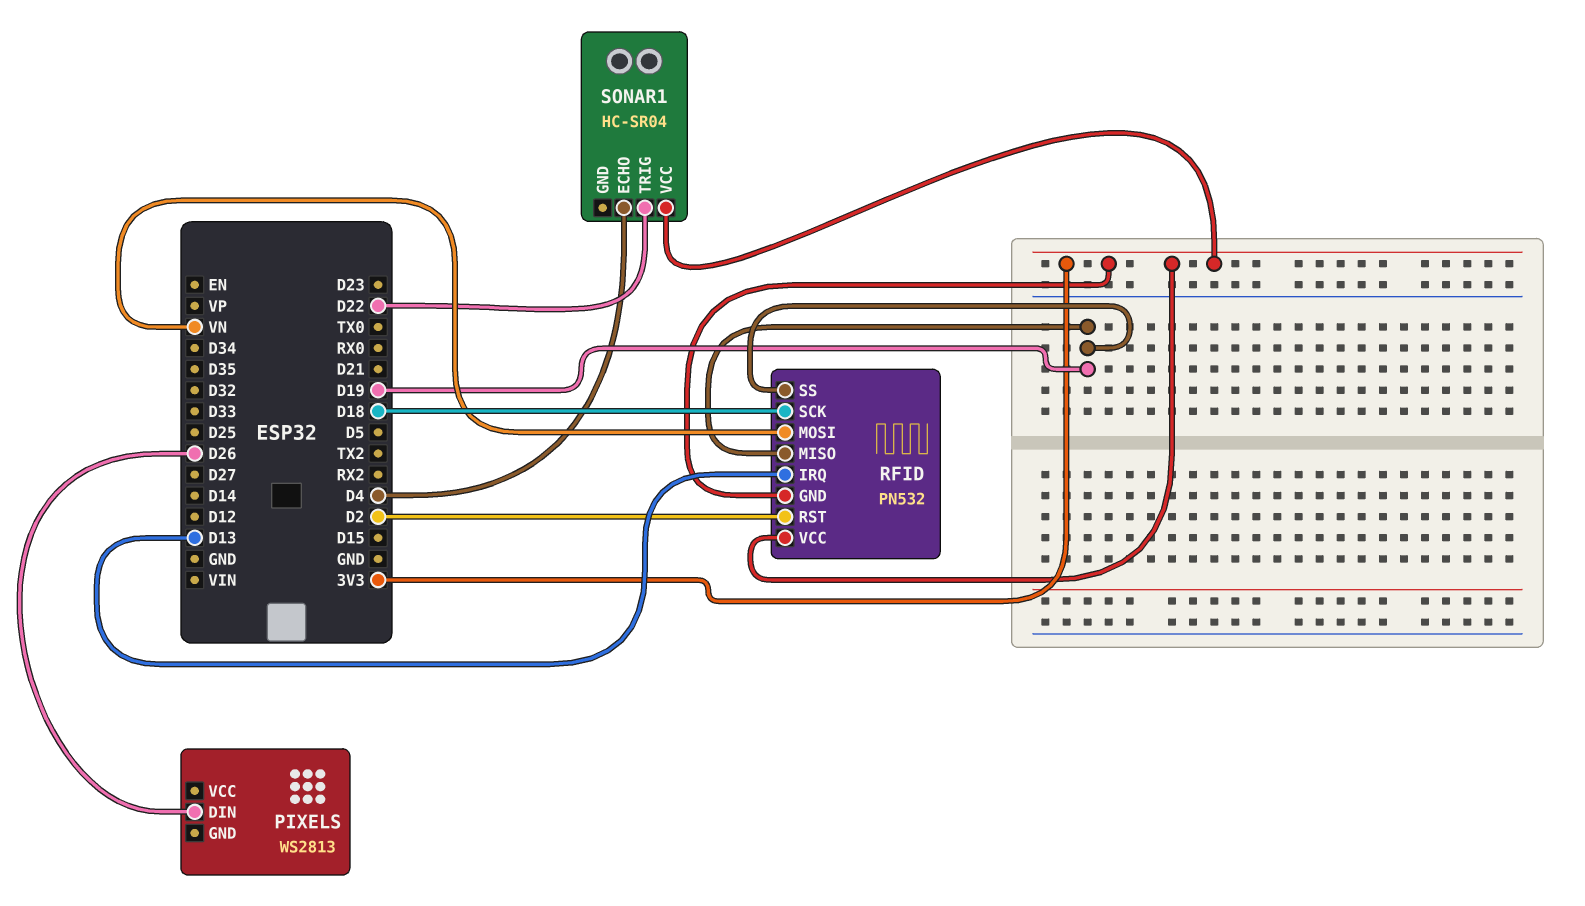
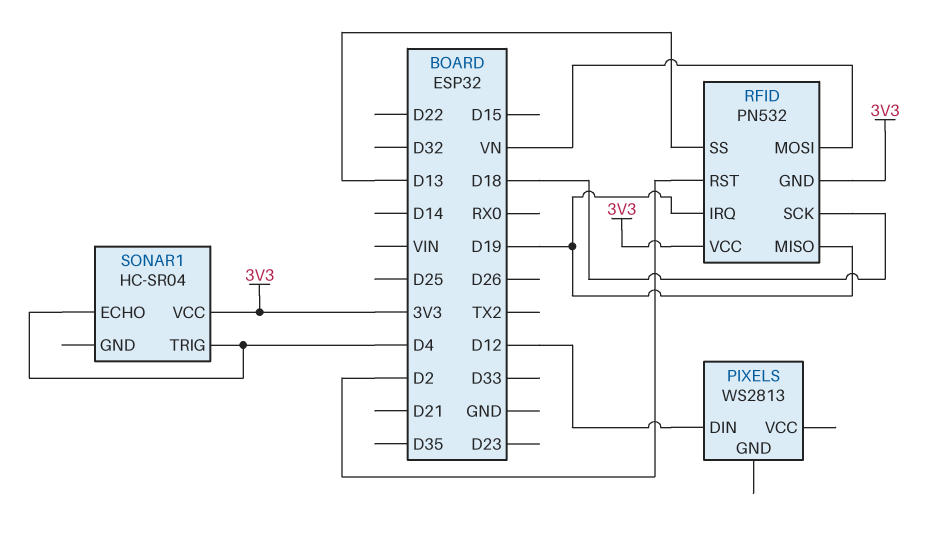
PIXELS pin DIN: D26 -> D12
RFID pin IRQ: D13 -> D19
RFID pin SS: D19 -> D13
SONAR1 pin TRIG: D22 -> D4

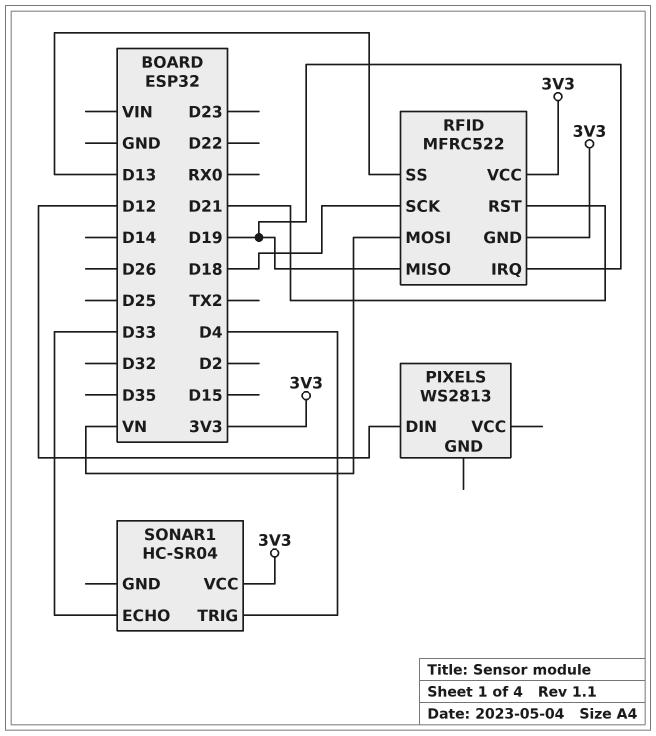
RFID: PN532 -> MFRC522
RFID pin RST: D2 -> D21
SONAR1 pin ECHO: D4 -> D33

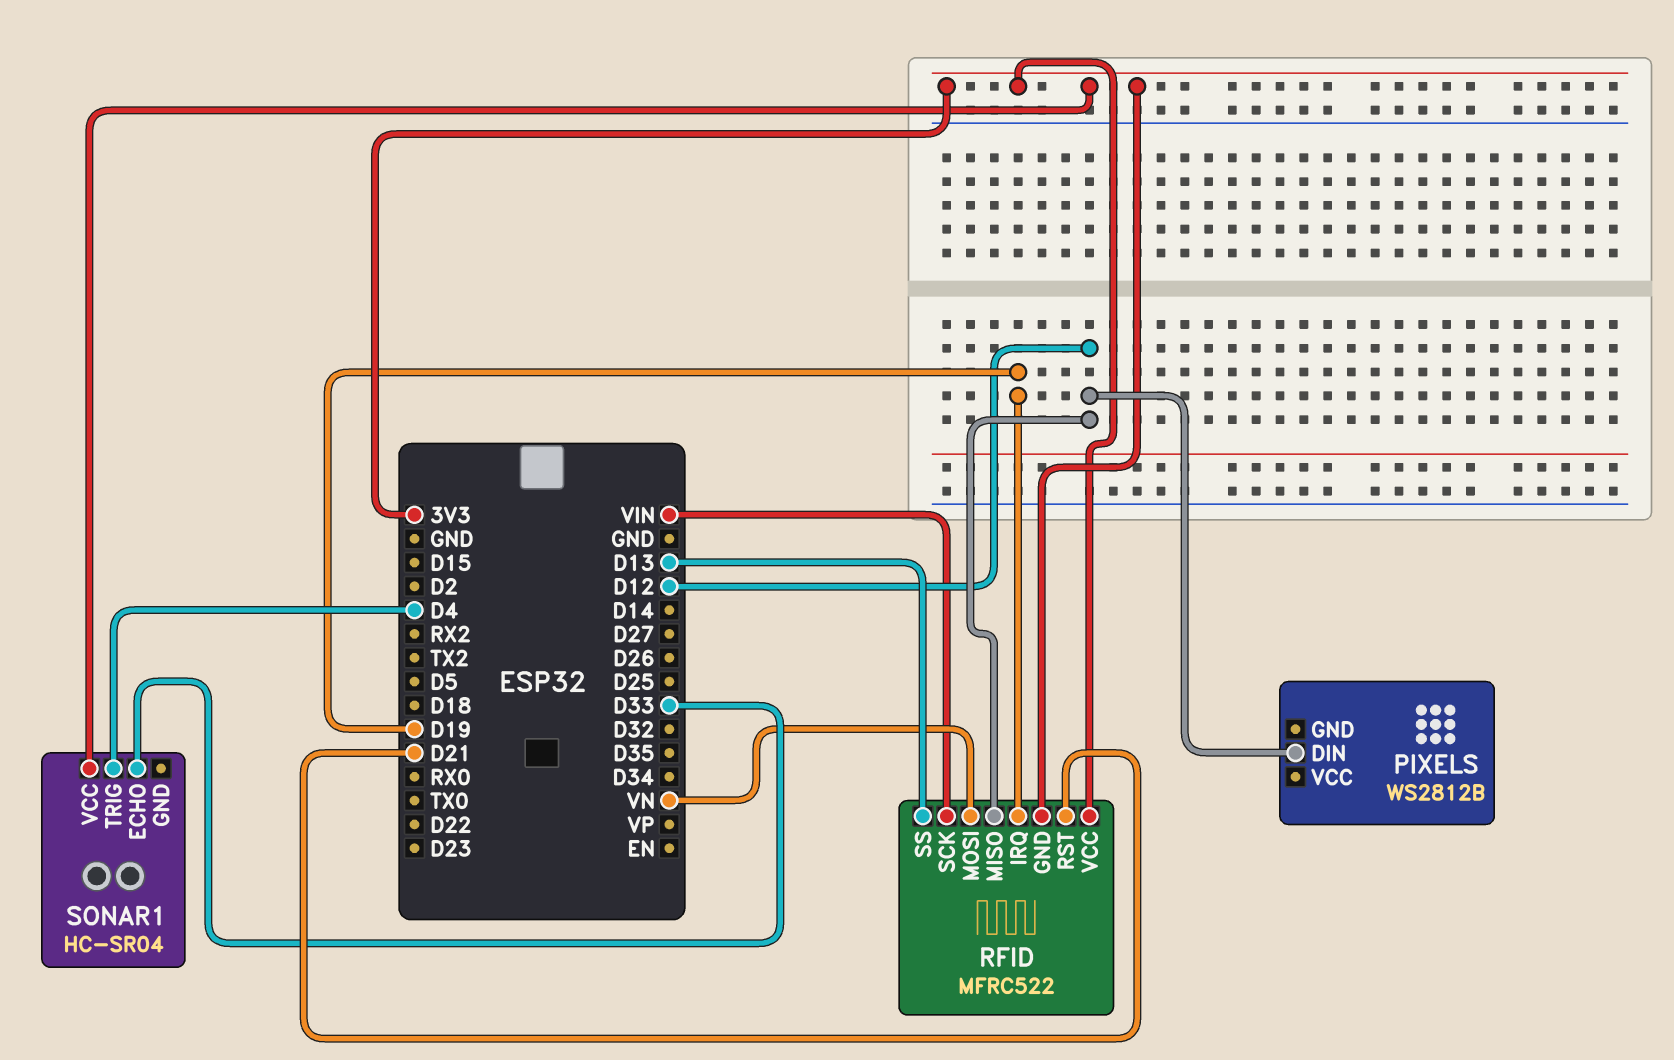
PIXELS: WS2813 -> WS2812B
RFID pin MISO: D19 -> D12
RFID pin SCK: D18 -> VIN

